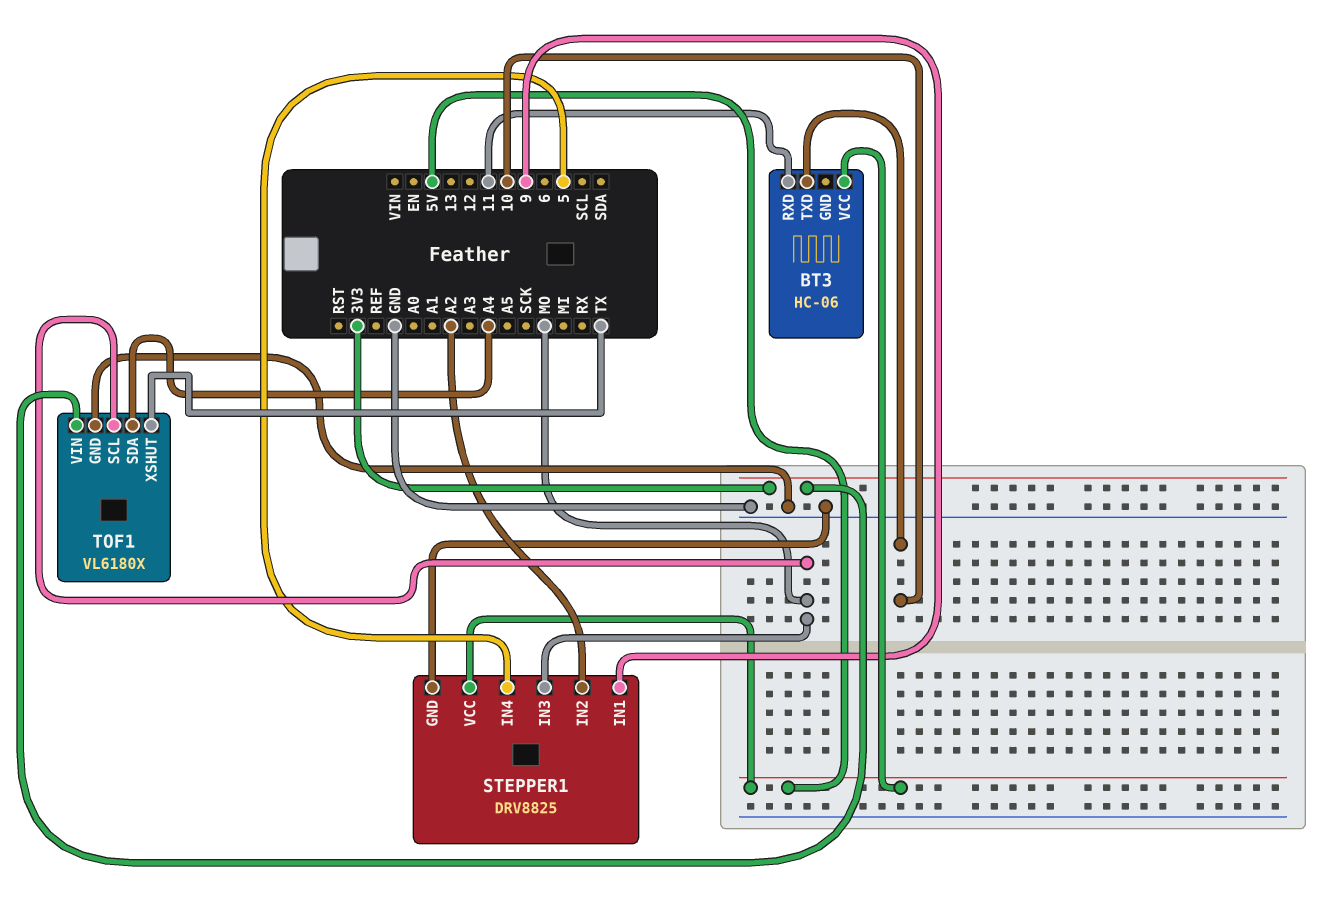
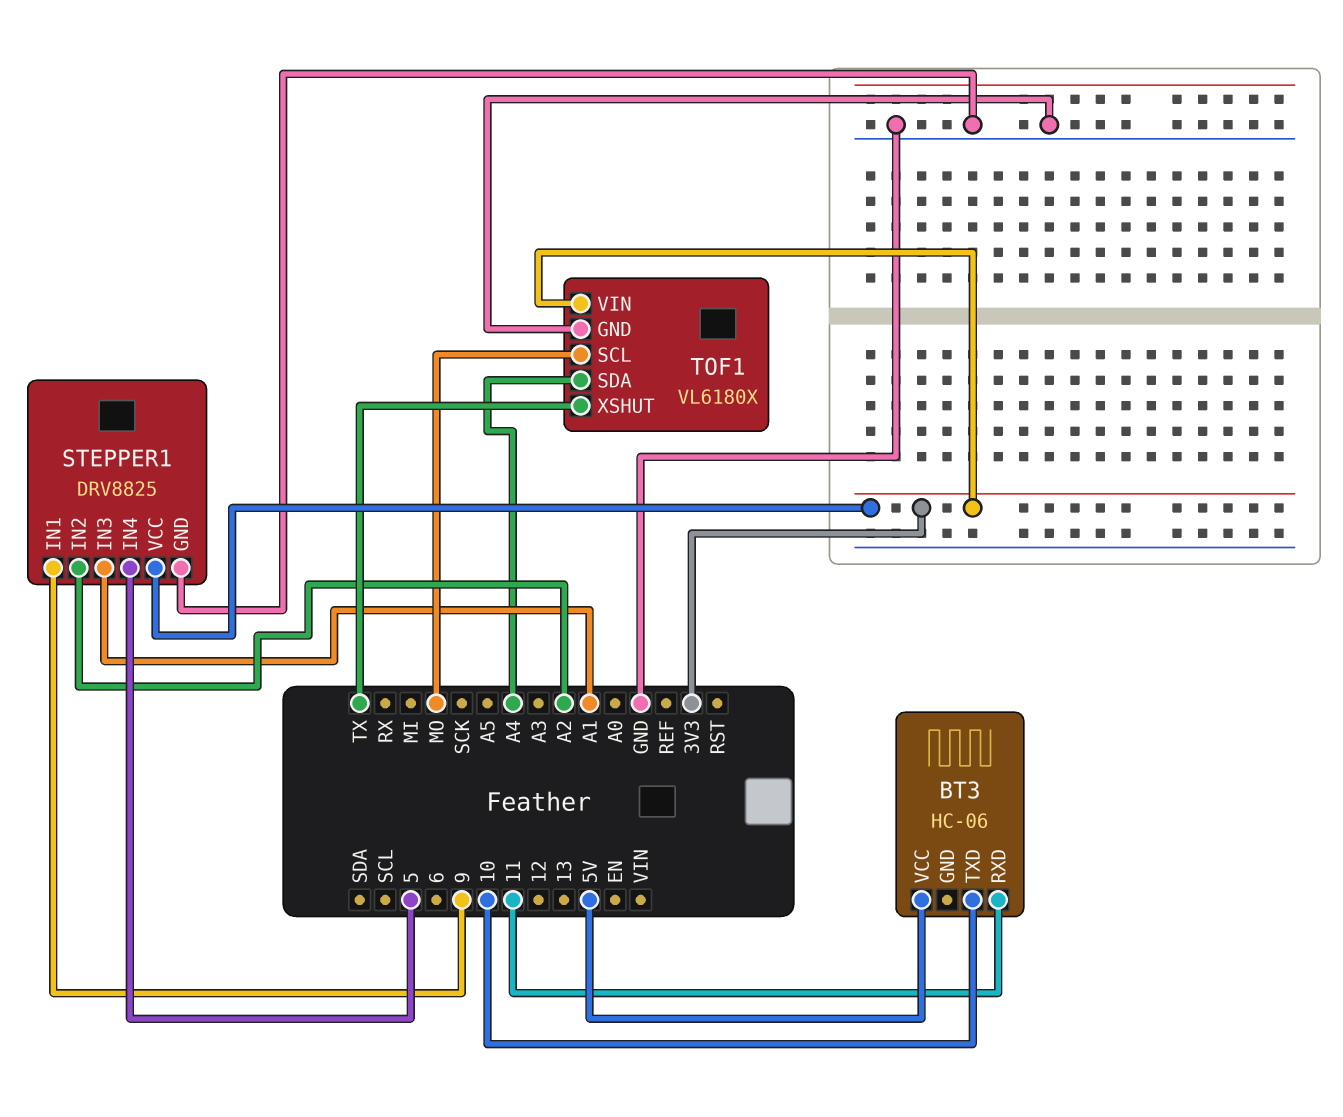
STEPPER1 pin IN3: MO -> A1
STEPPER1 pin VCC: 5V -> 3V3

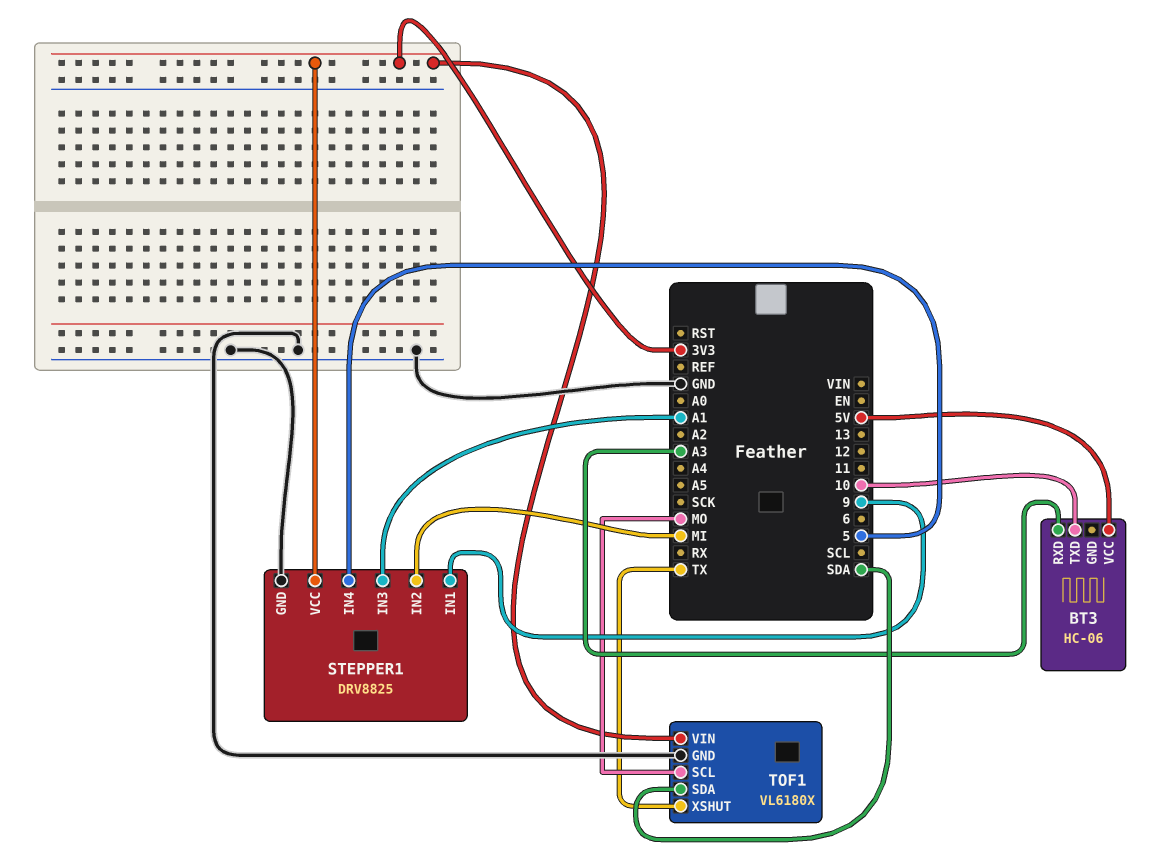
BT3 pin RXD: 11 -> A3
STEPPER1 pin IN2: A2 -> MI
TOF1 pin SDA: A4 -> SDA

